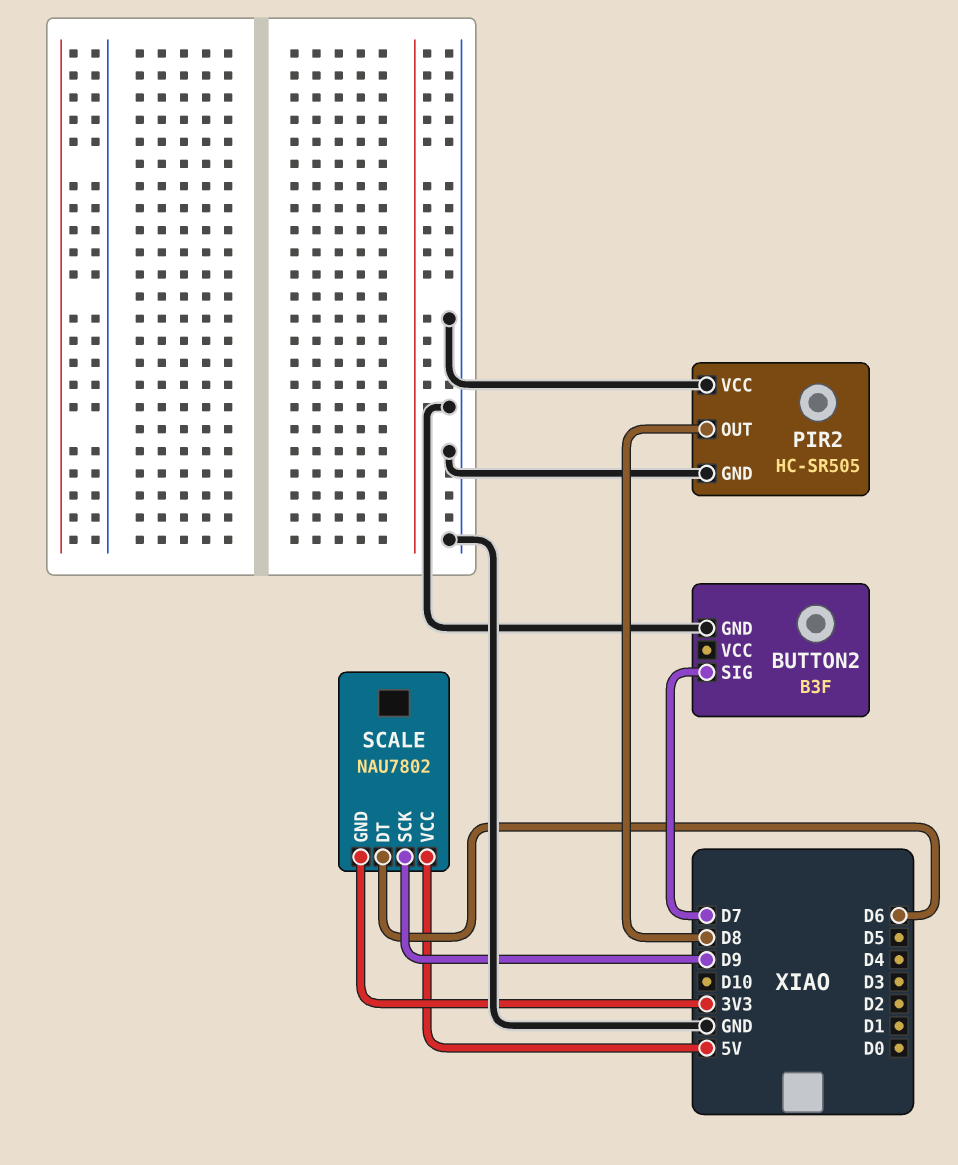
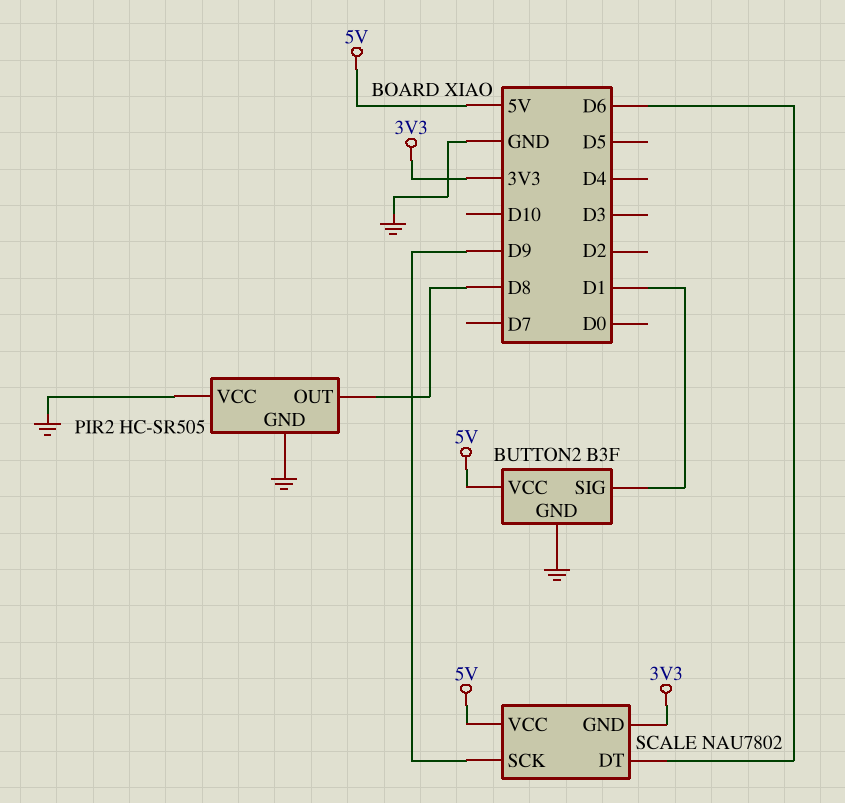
BUTTON2 pin SIG: D7 -> D1
BUTTON2 pin VCC: none -> 5V

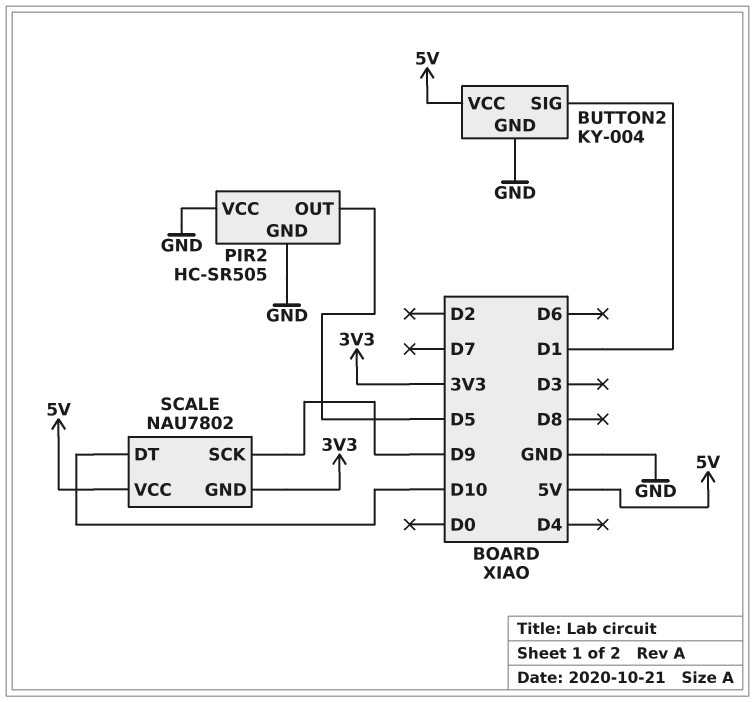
BUTTON2: B3F -> KY-004
PIR2 pin OUT: D8 -> D5
SCALE pin DT: D6 -> D10

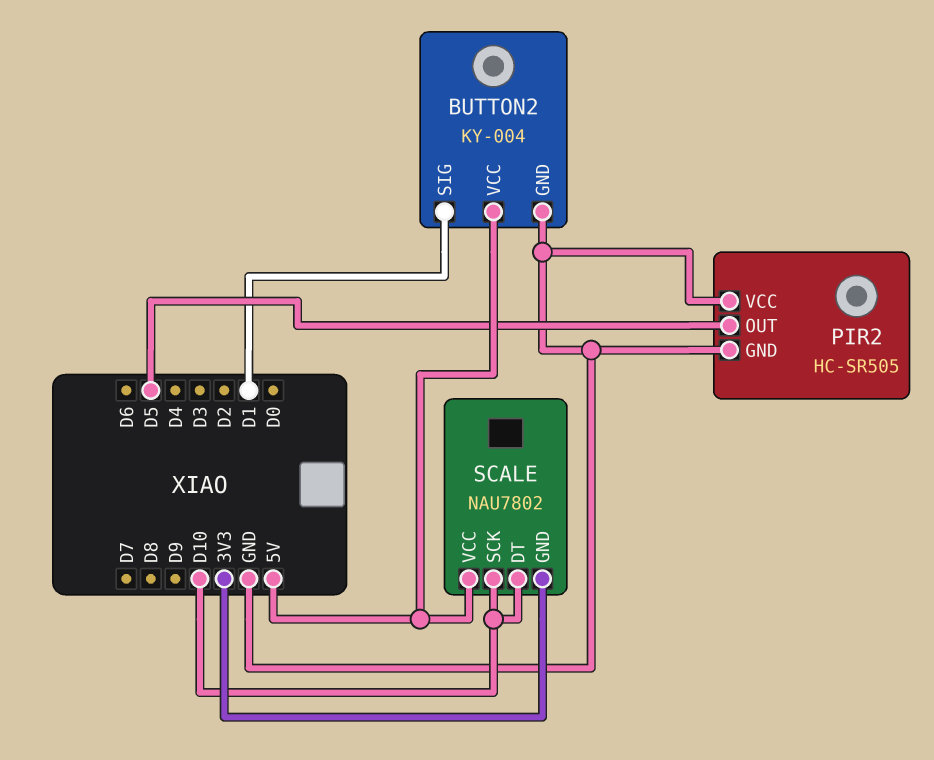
SCALE pin SCK: D9 -> D10

